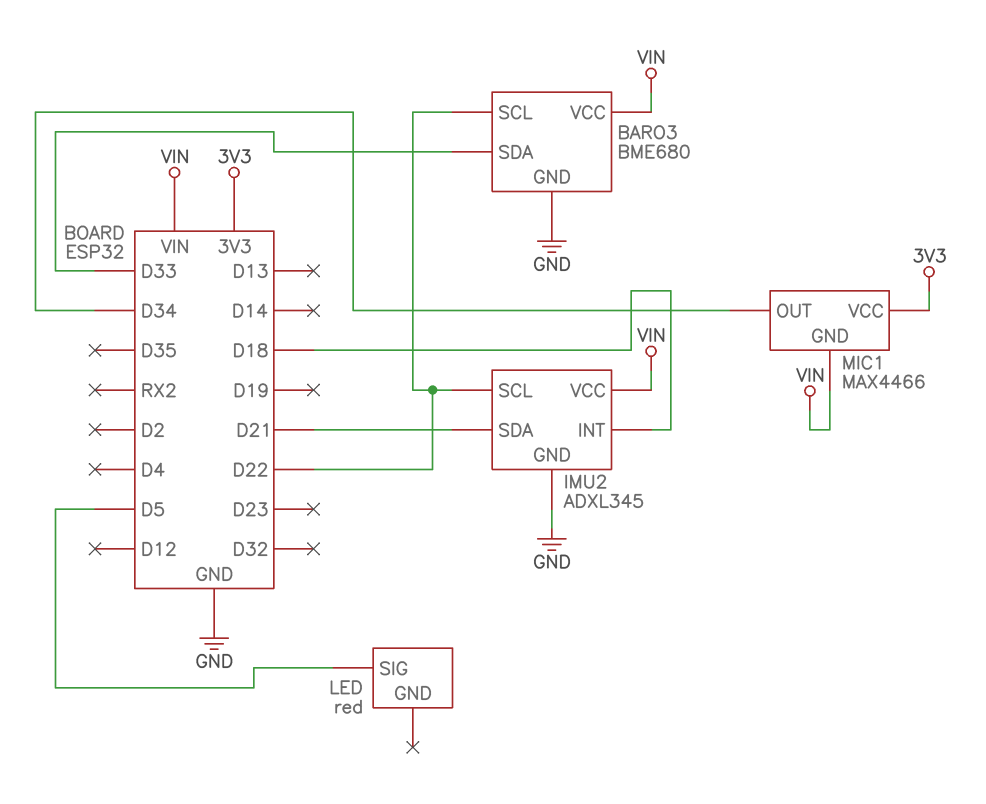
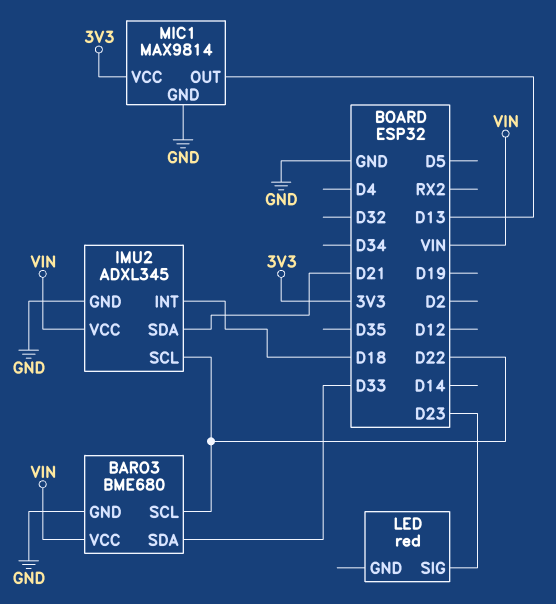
LED pin SIG: D5 -> D23
MIC1: MAX4466 -> MAX9814
MIC1 pin GND: VIN -> GND
MIC1 pin OUT: D34 -> D13

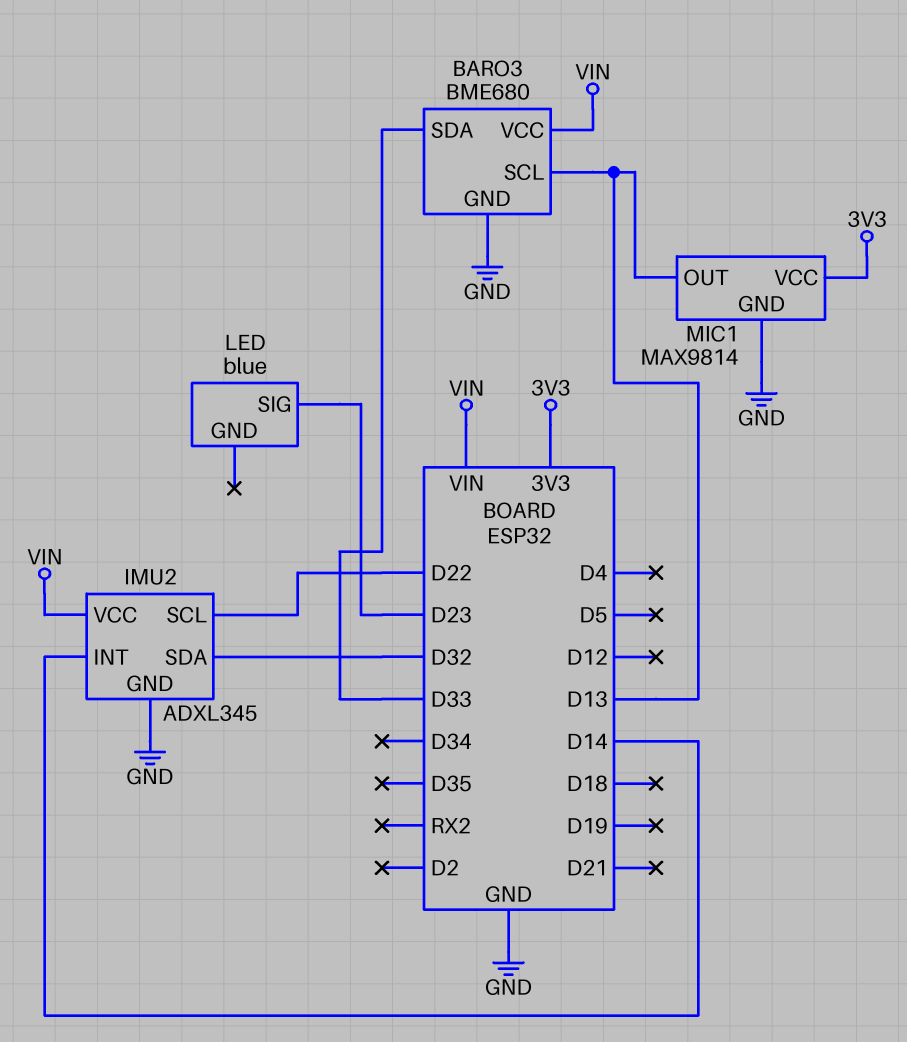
BARO3 pin SCL: D22 -> D13
IMU2 pin INT: D18 -> D14
IMU2 pin SDA: D21 -> D32
LED: red -> blue

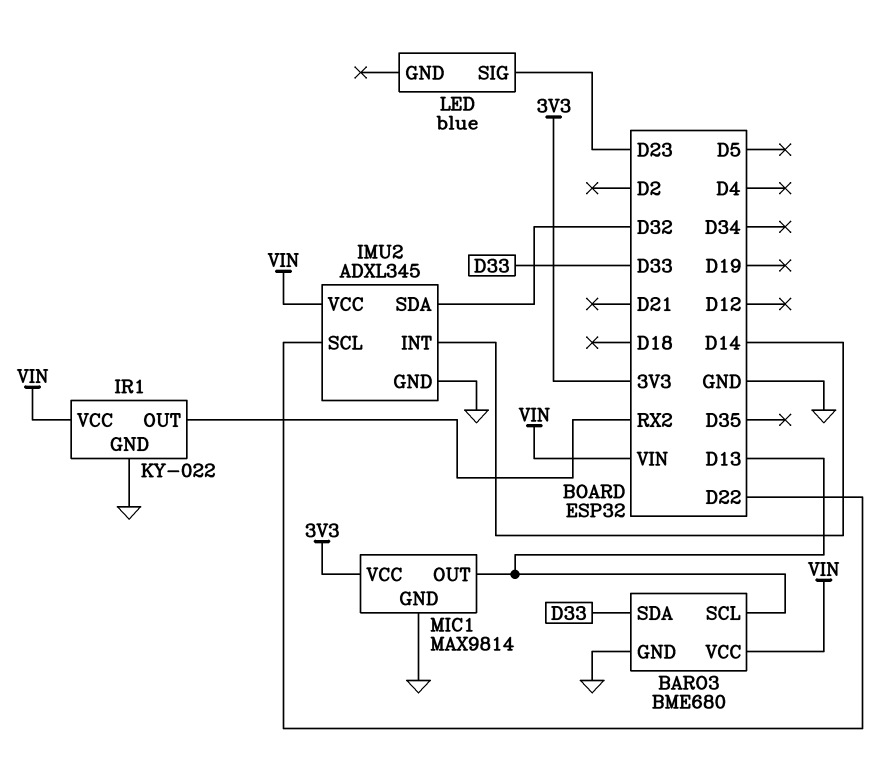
IR1: none -> KY-022
IR1 pin GND: none -> GND
IR1 pin OUT: none -> RX2
IR1 pin VCC: none -> VIN

